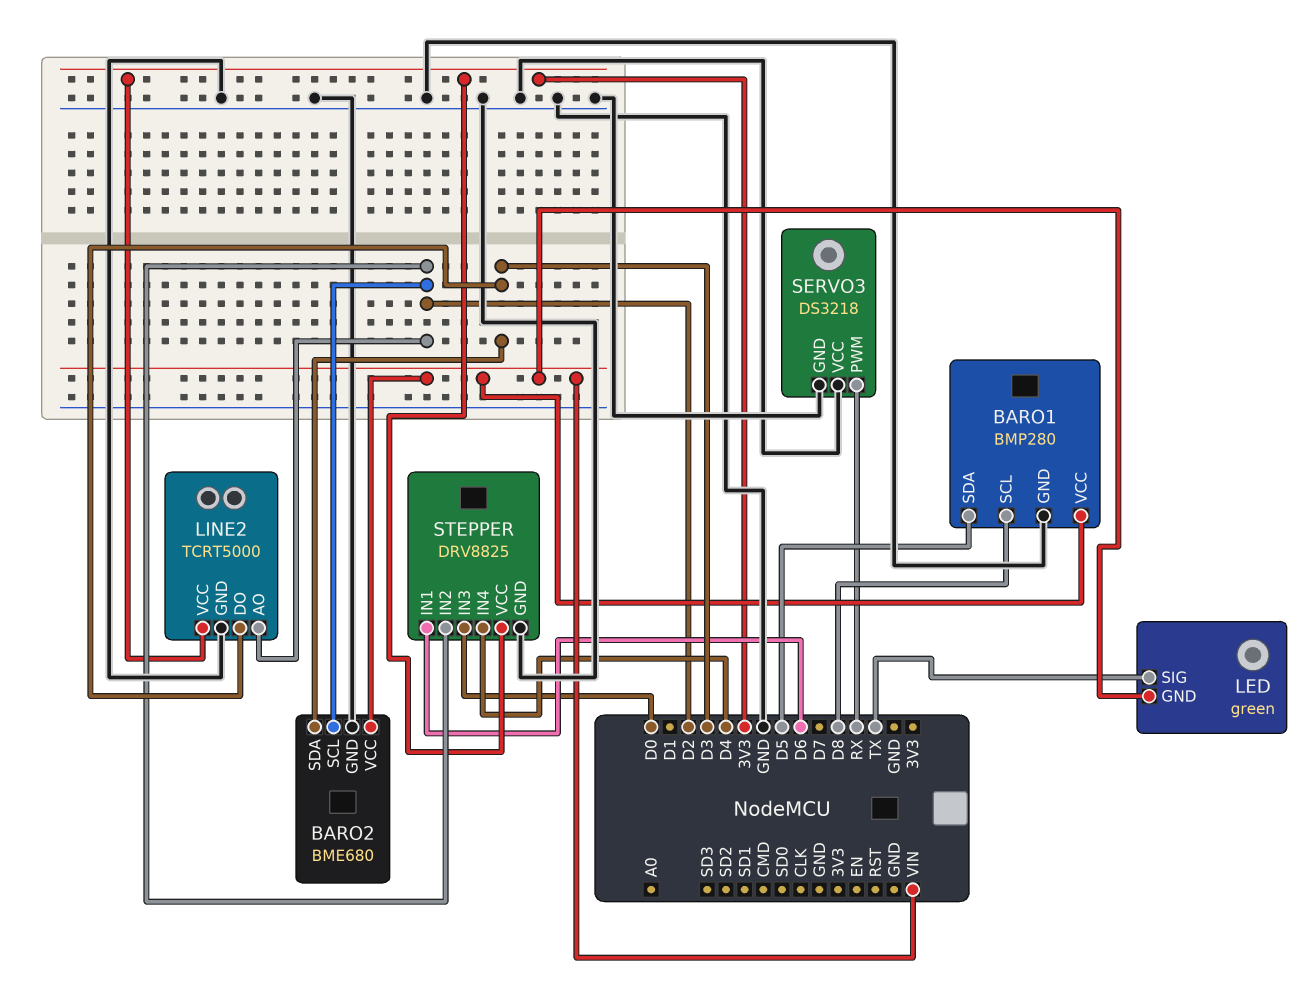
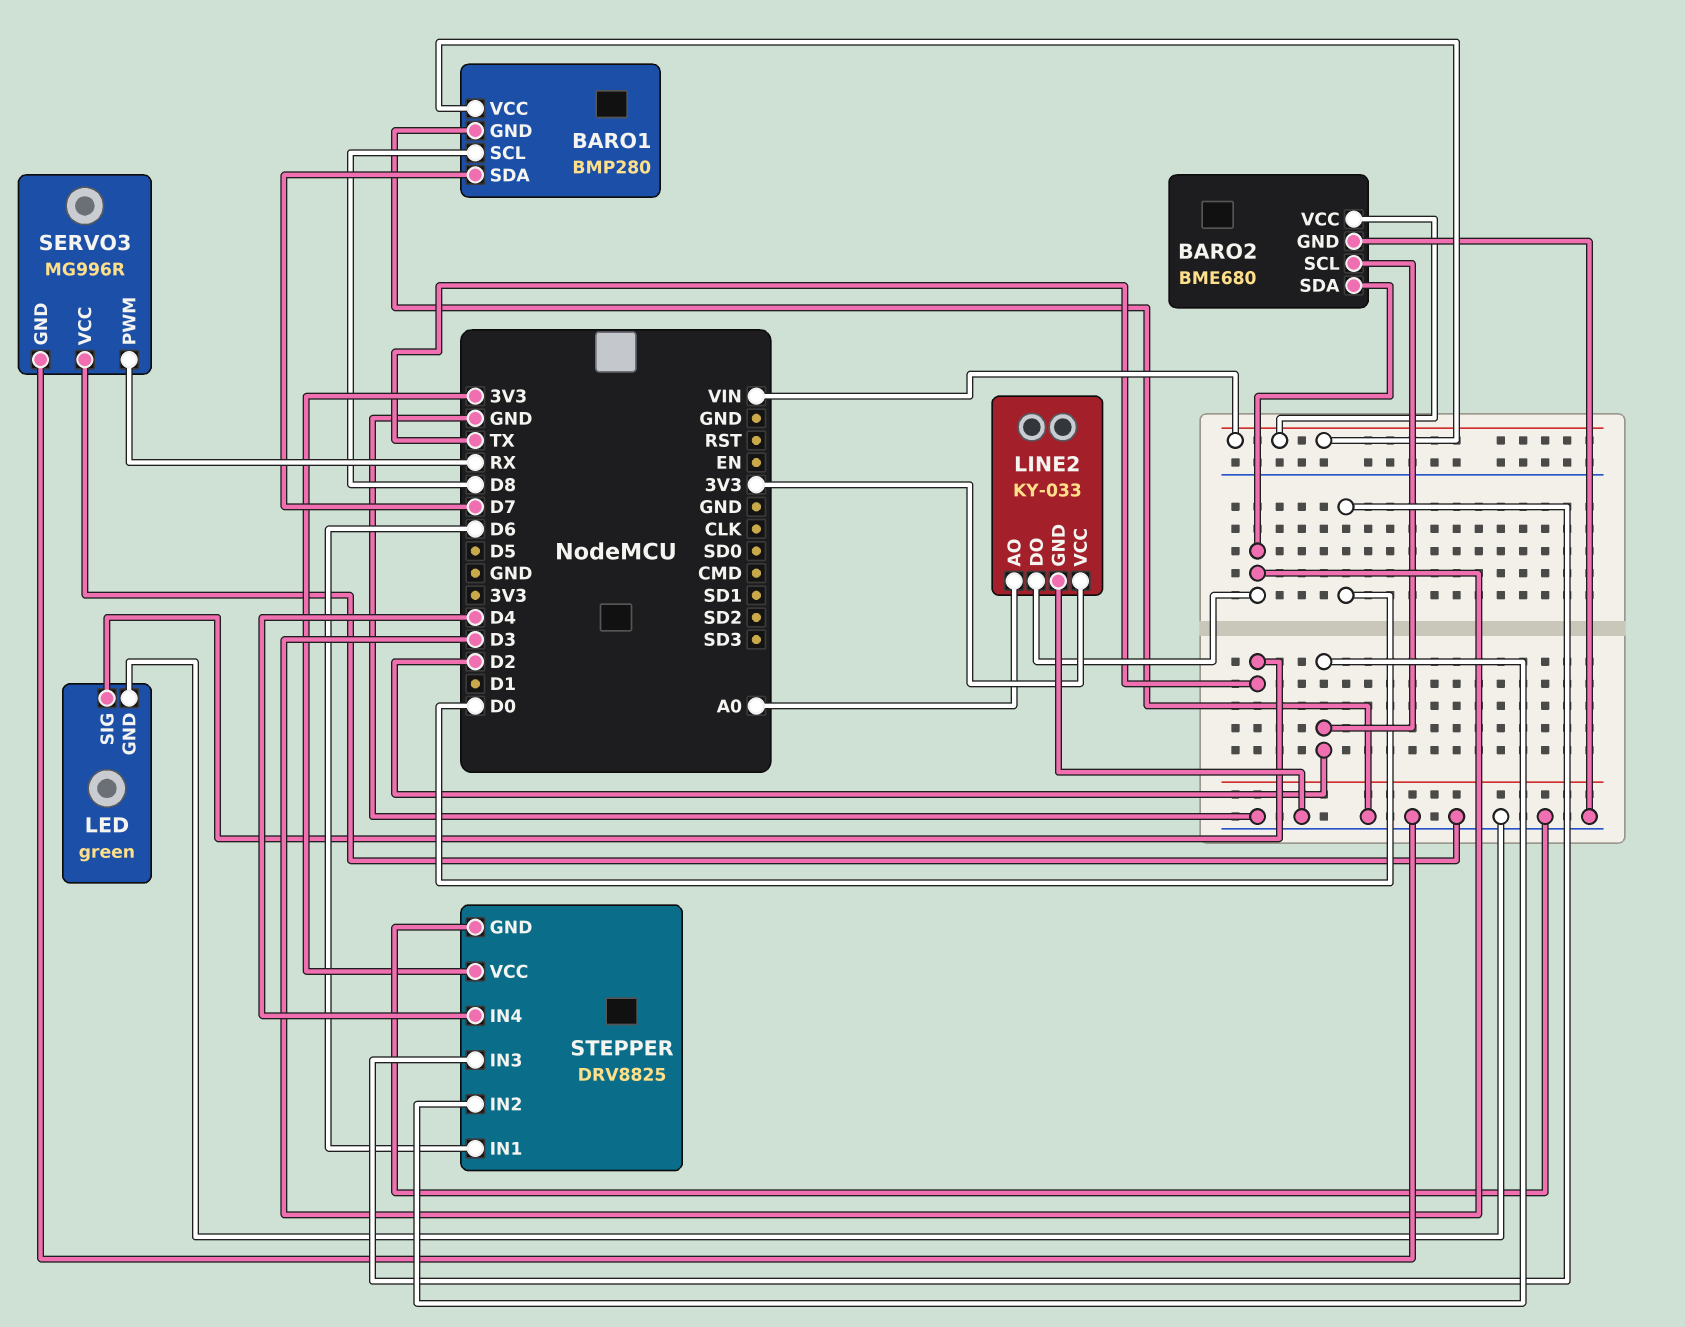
BARO1 pin SDA: D5 -> D7
LED pin GND: VIN -> GND
LINE2: TCRT5000 -> KY-033
LINE2 pin AO: D2 -> A0
SERVO3: DS3218 -> MG996R

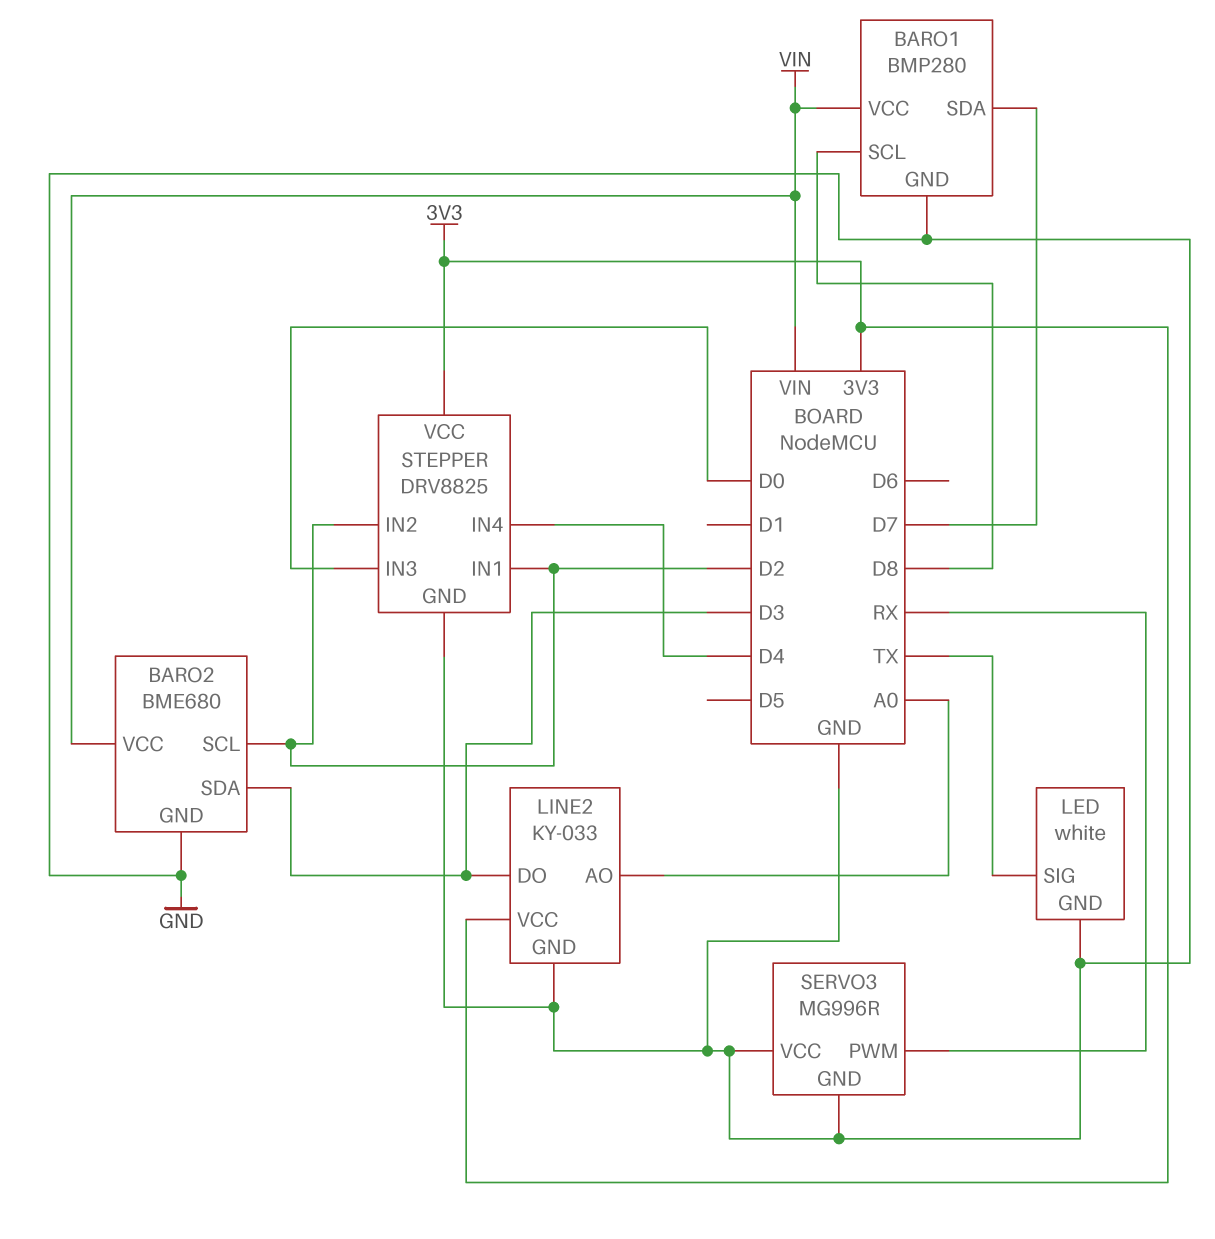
LED: green -> white
STEPPER pin IN1: D6 -> D2

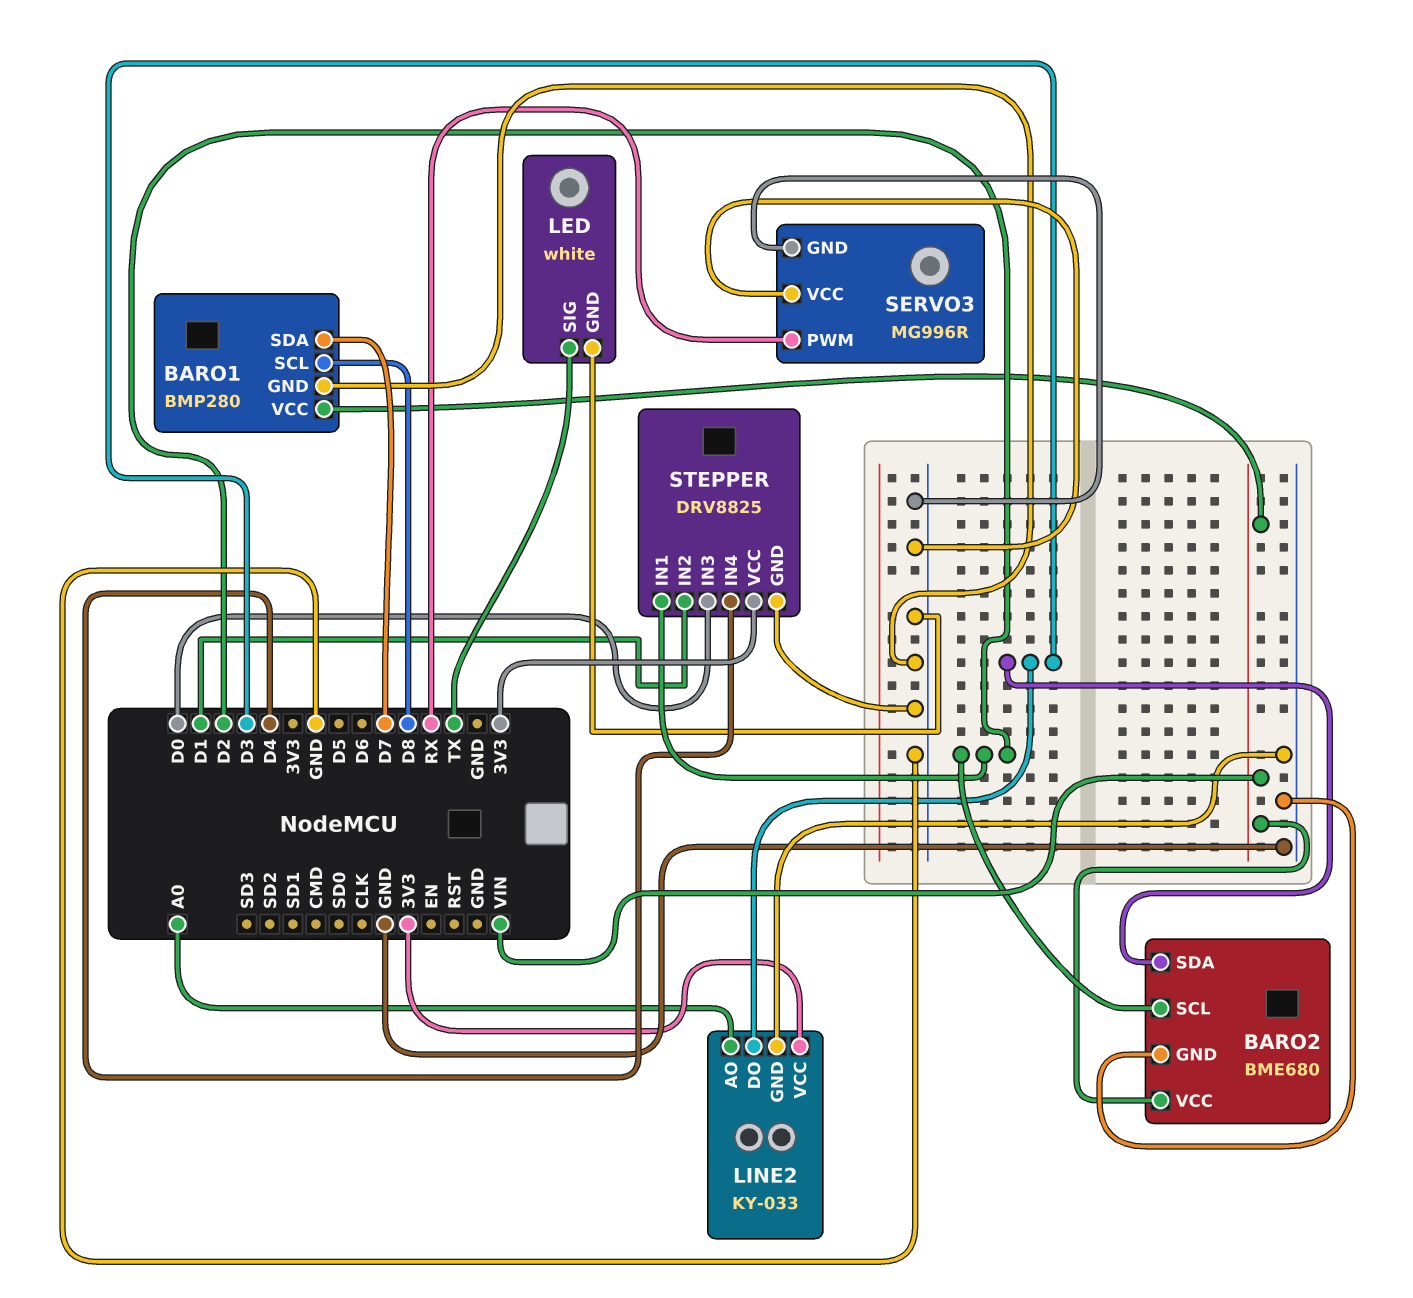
STEPPER pin IN2: D2 -> D1

